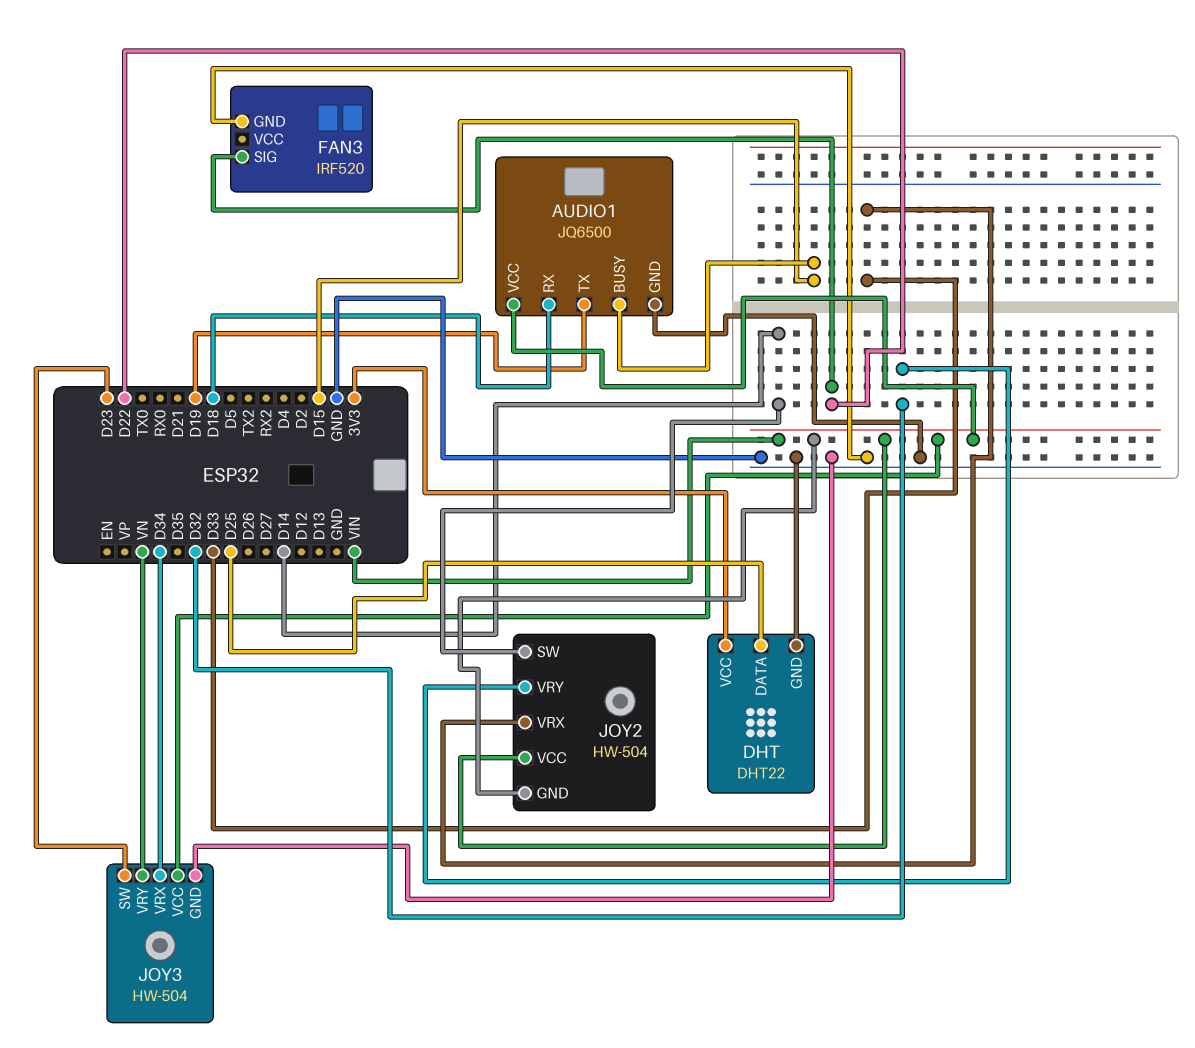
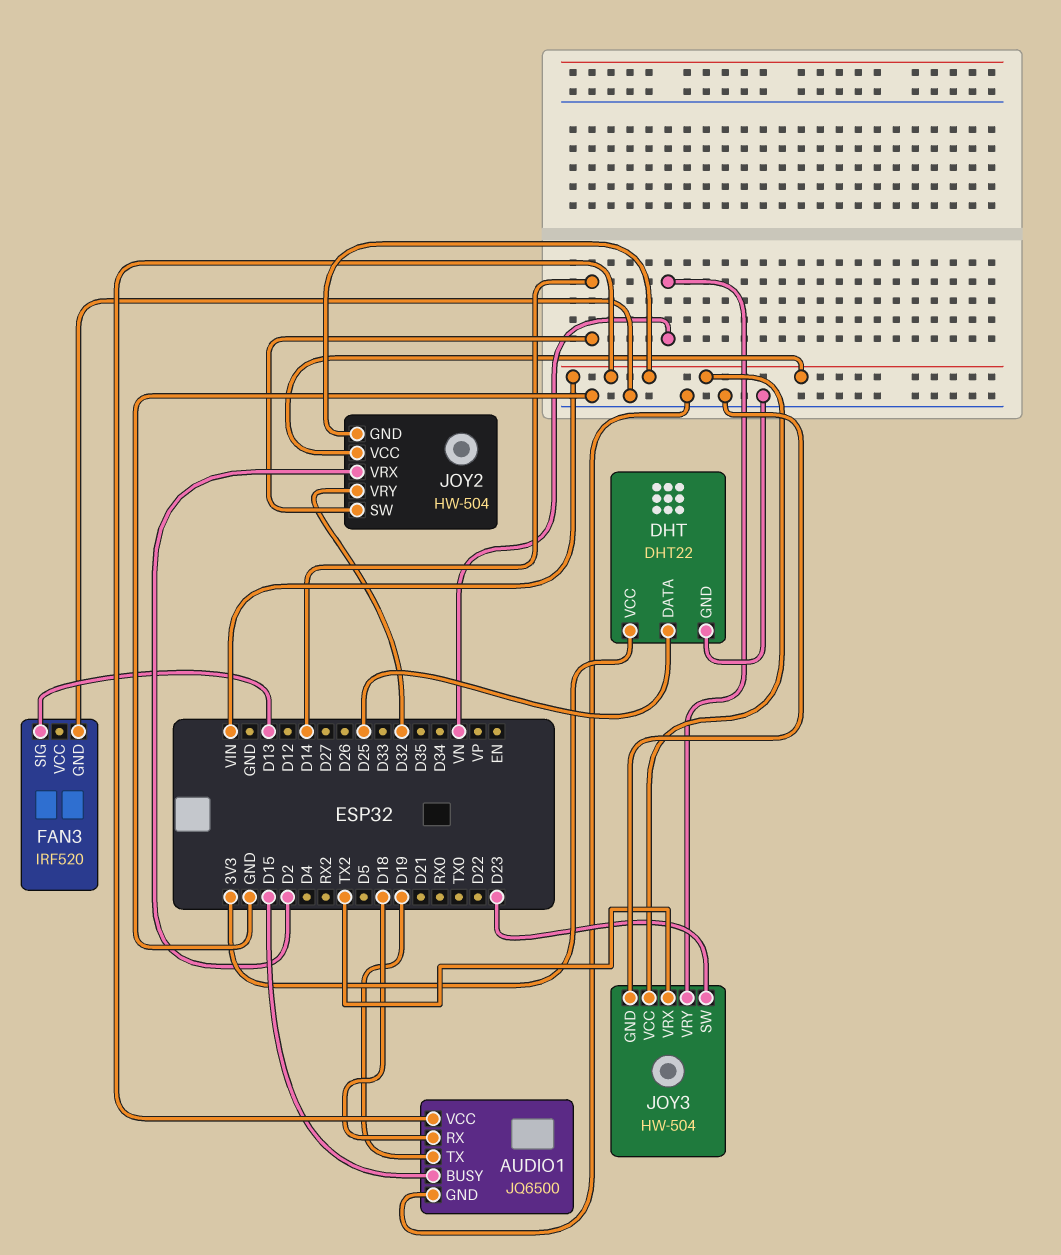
FAN3 pin SIG: D22 -> D13
JOY2 pin VRX: D33 -> D2
JOY3 pin VRX: D34 -> TX2

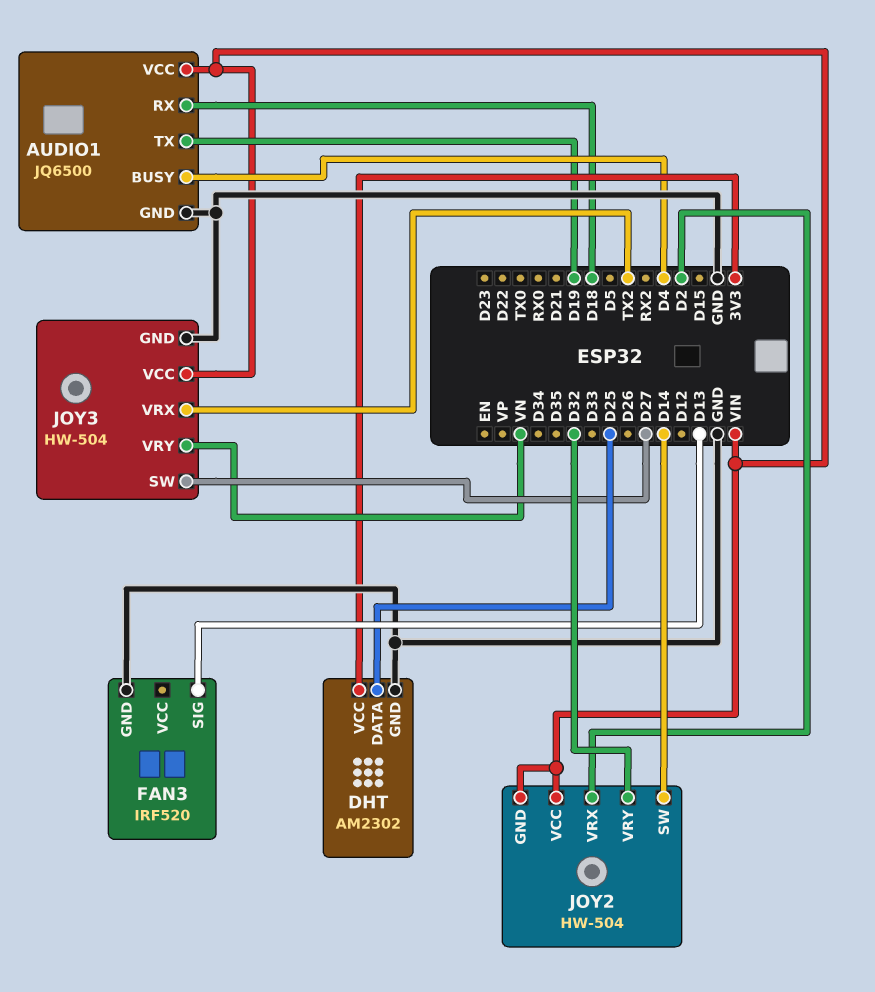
AUDIO1 pin BUSY: D15 -> D4
DHT: DHT22 -> AM2302
JOY3 pin SW: D23 -> D27

